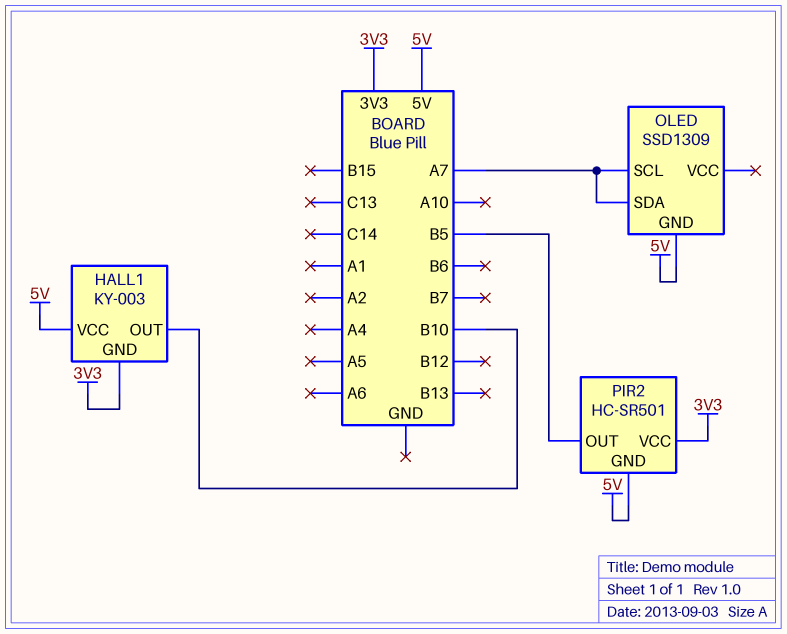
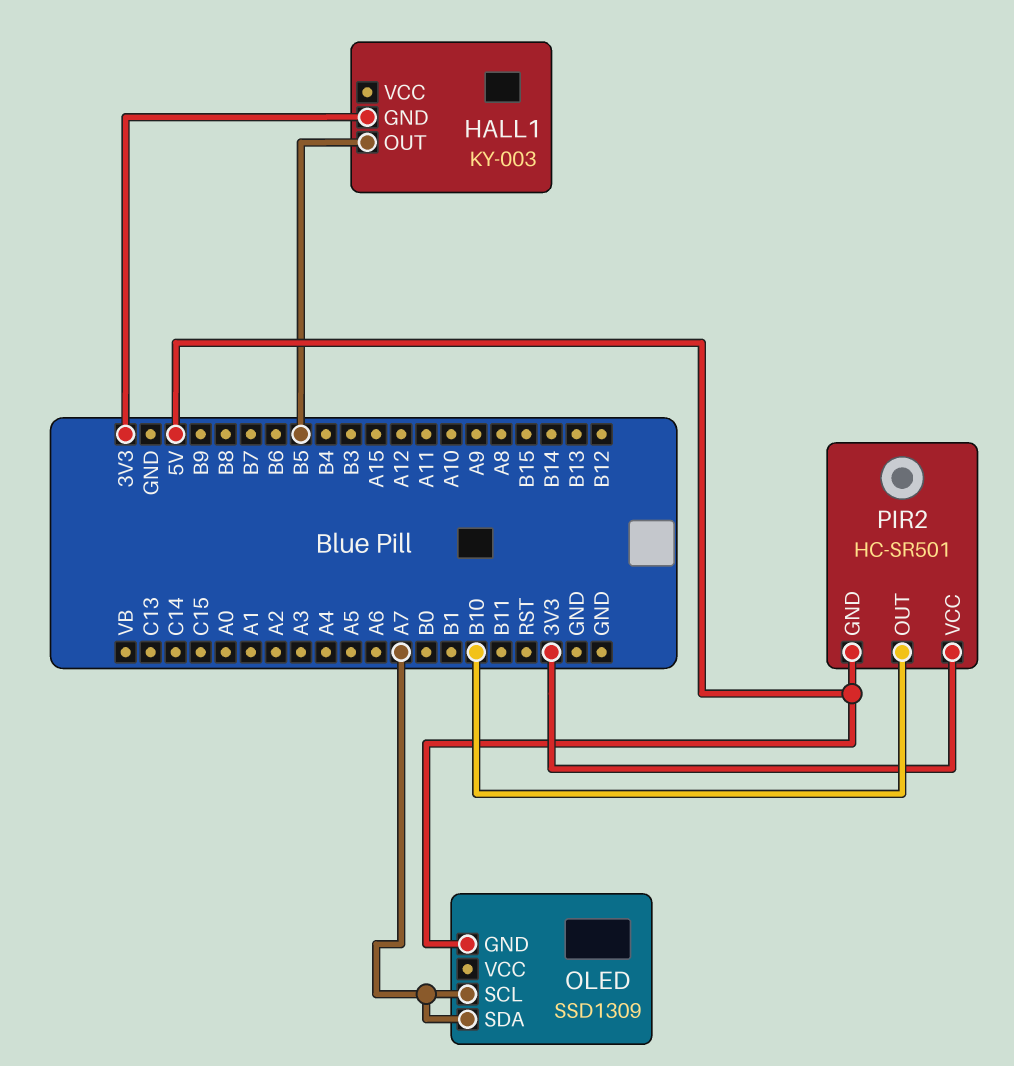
HALL1 pin OUT: B10 -> B5
HALL1 pin VCC: 5V -> none
PIR2 pin OUT: B5 -> B10

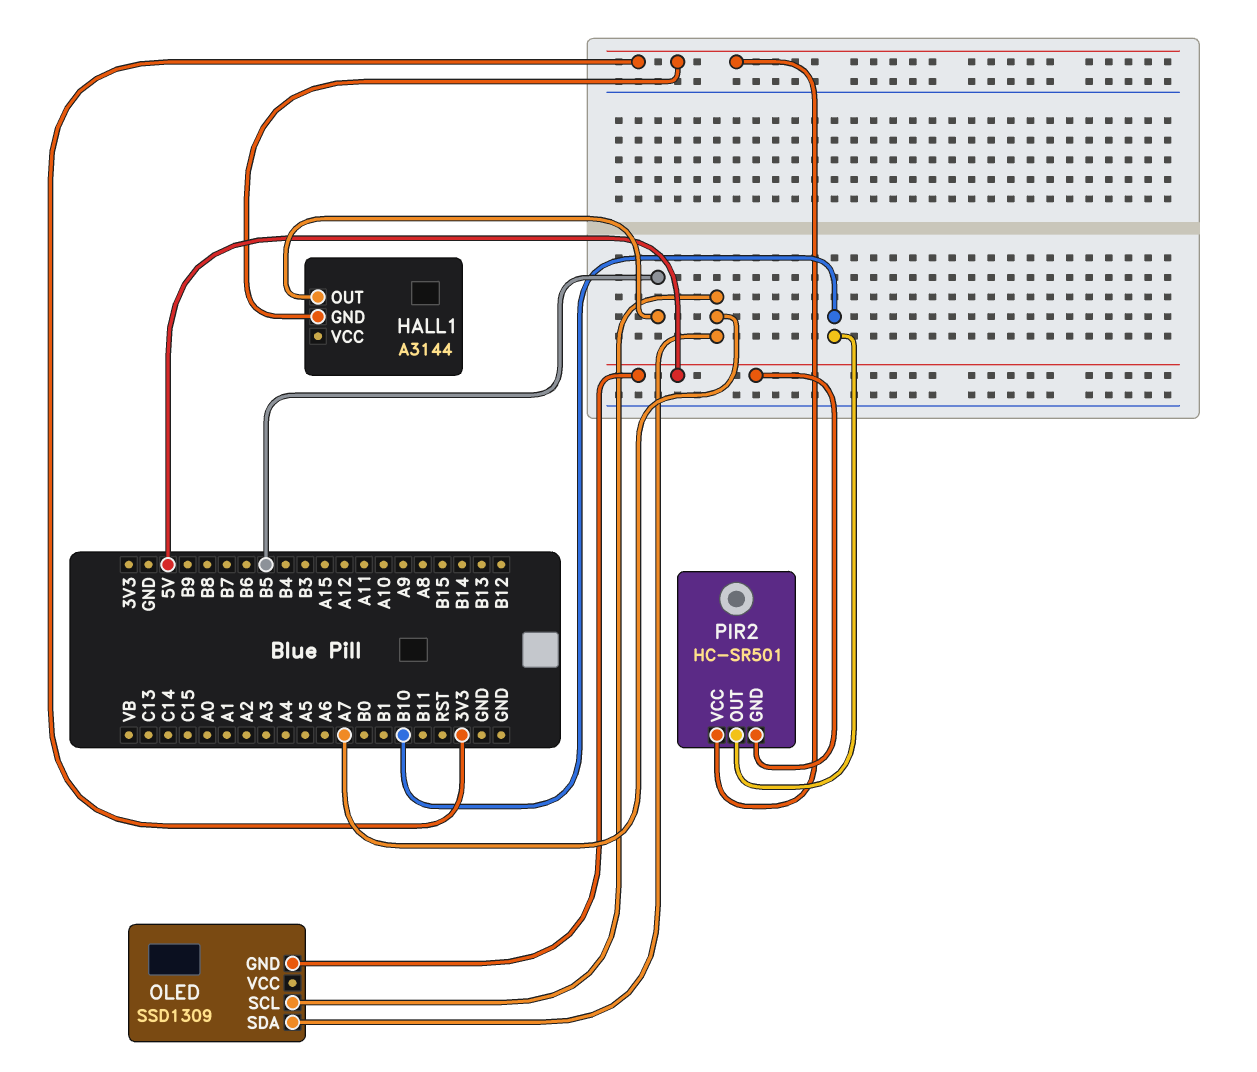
HALL1: KY-003 -> A3144

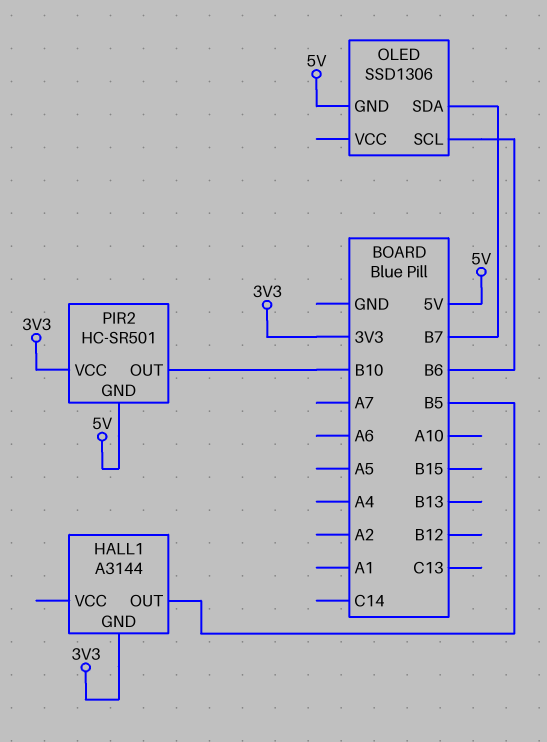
OLED: SSD1309 -> SSD1306
OLED pin SCL: A7 -> B6
OLED pin SDA: A7 -> B7

